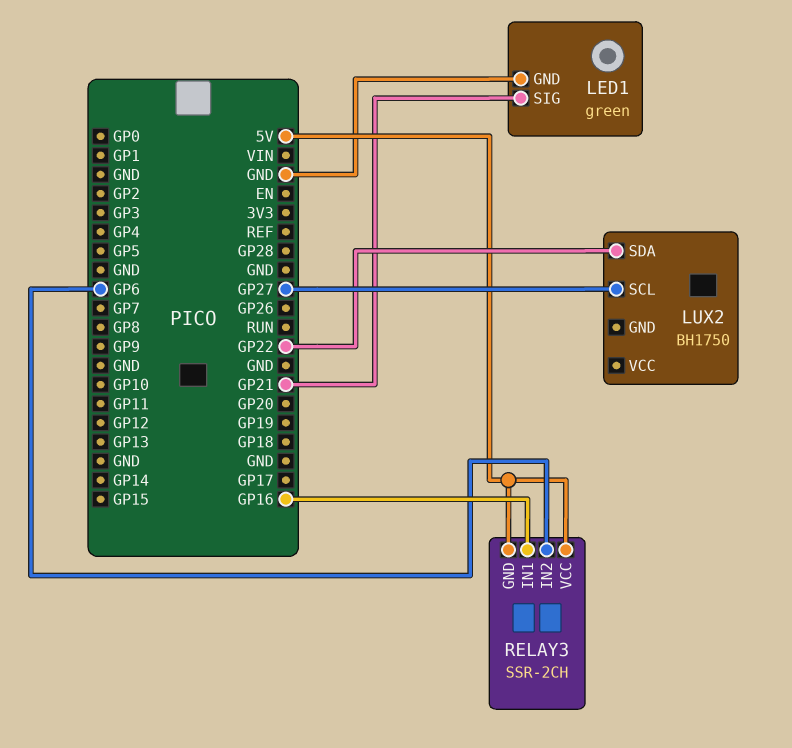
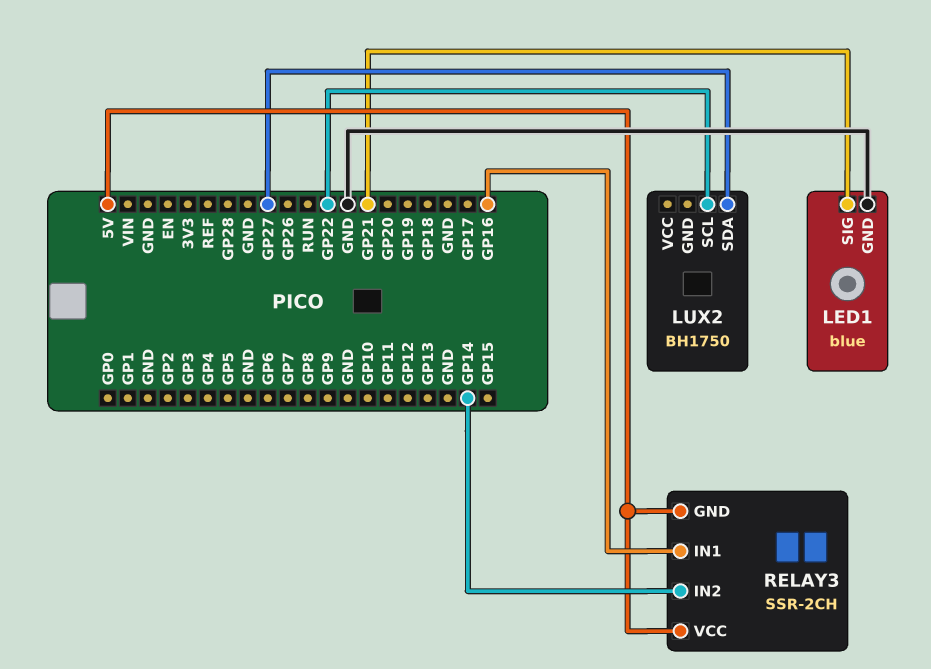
LED1: green -> blue
LUX2 pin SCL: GP27 -> GP22
LUX2 pin SDA: GP22 -> GP27
RELAY3 pin IN2: GP6 -> GP14

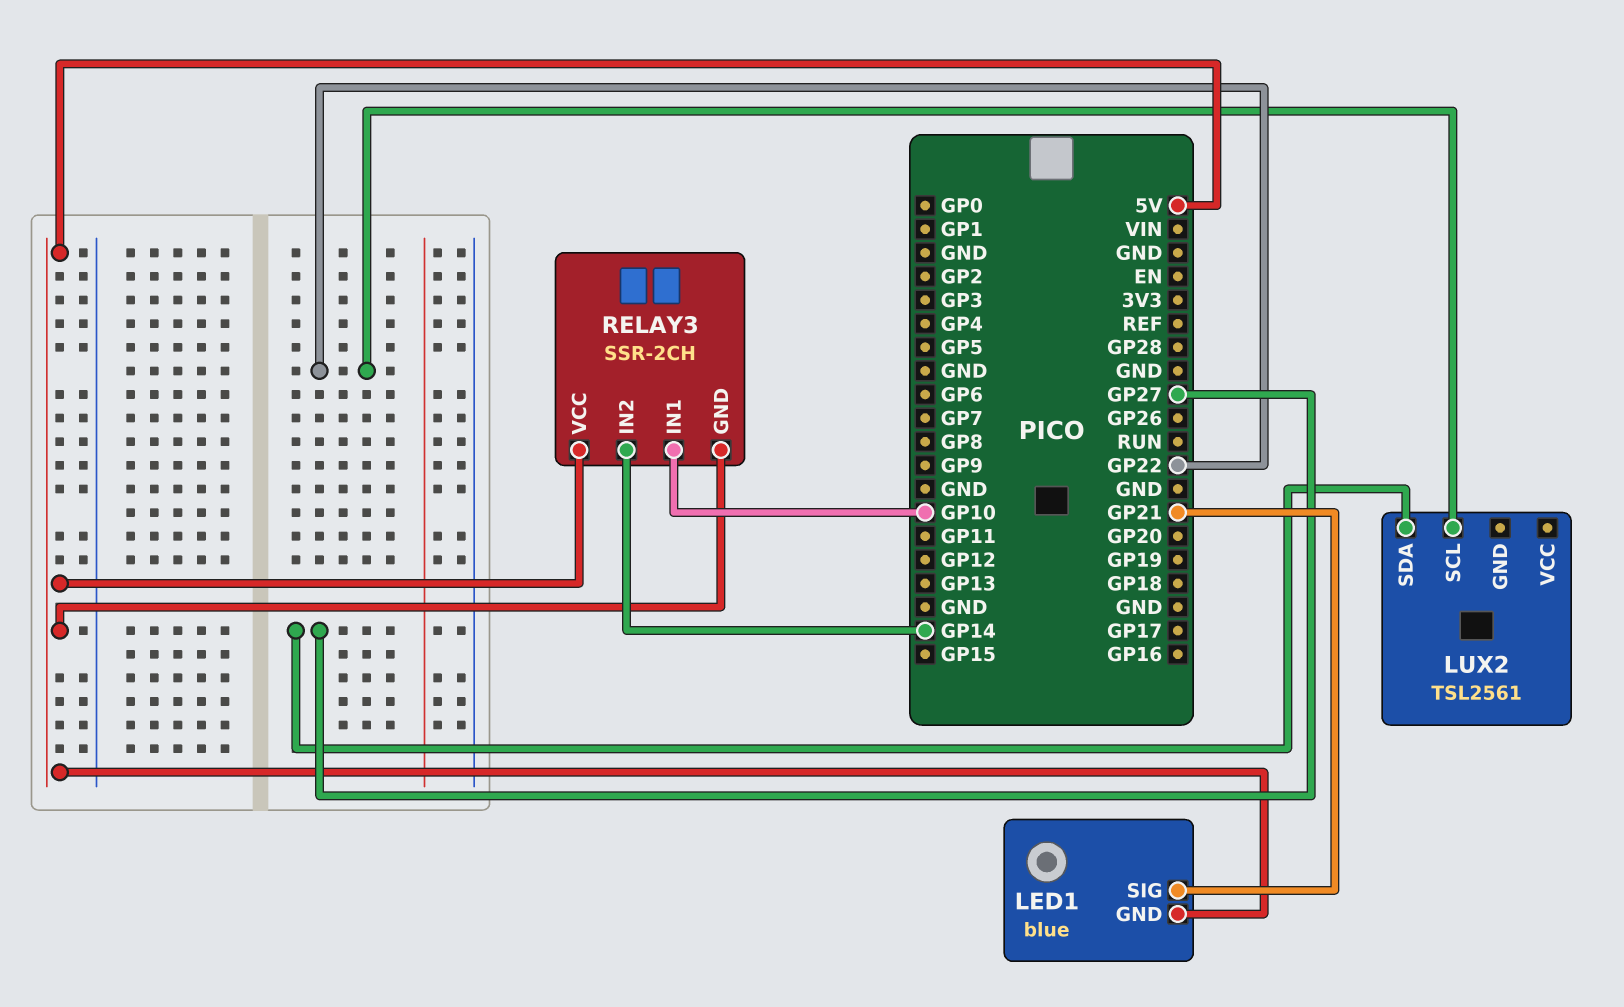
LED1 pin GND: GND -> 5V
LUX2: BH1750 -> TSL2561
RELAY3 pin IN1: GP16 -> GP10

